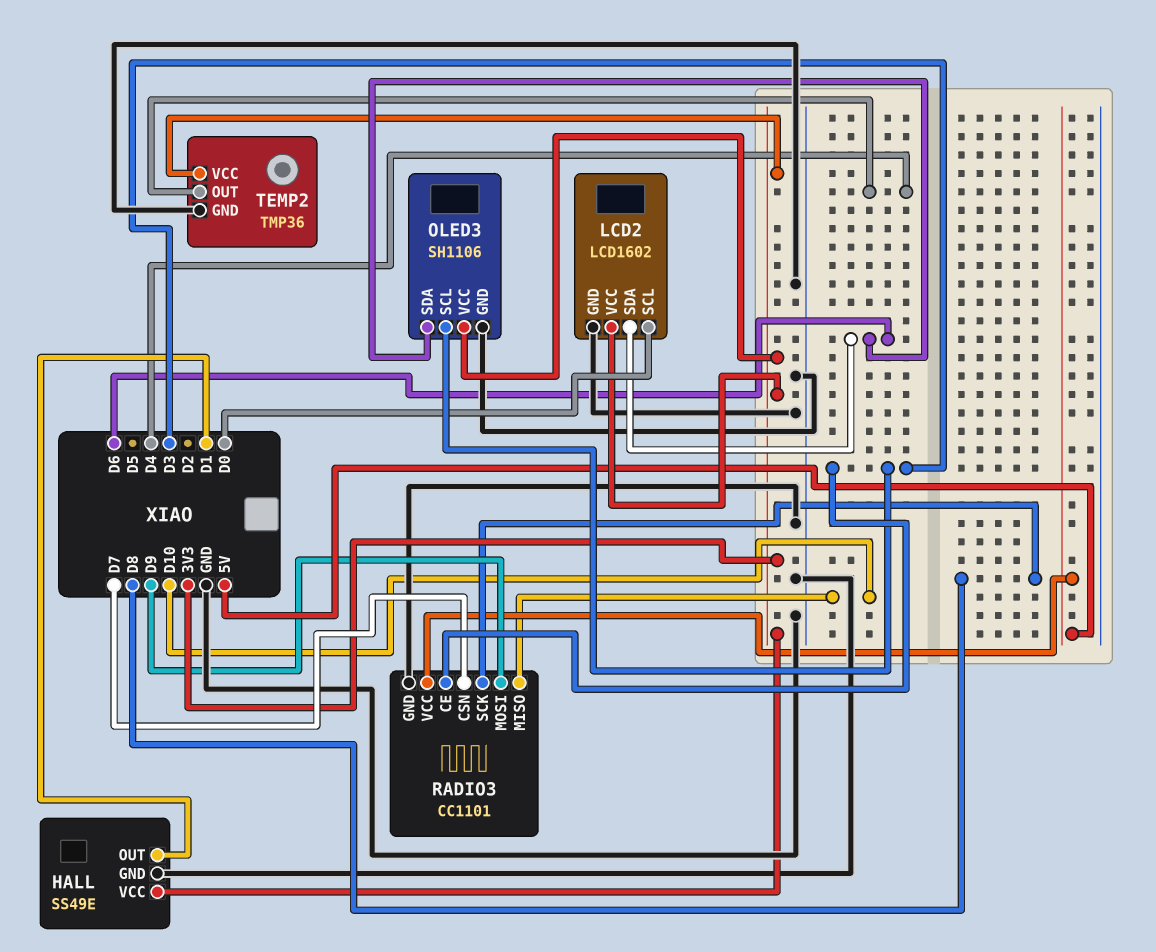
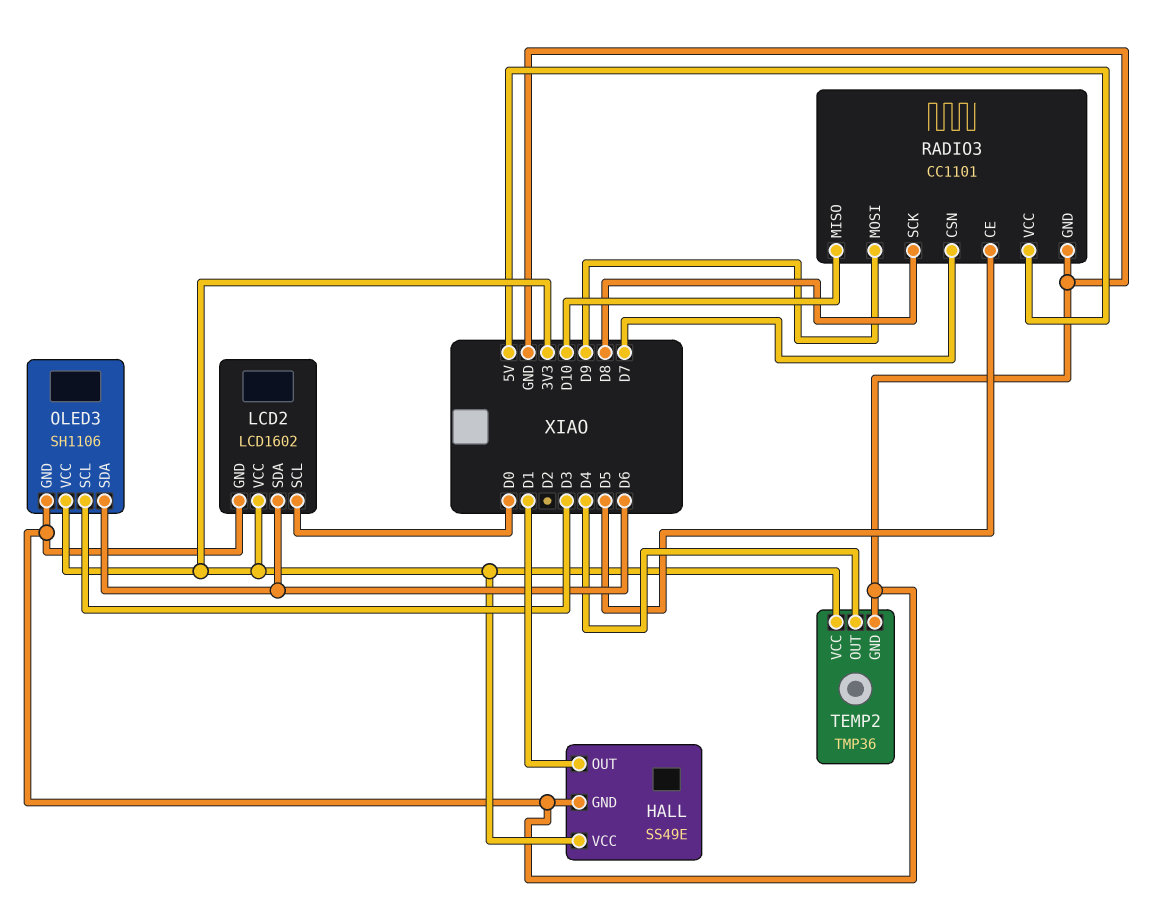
RADIO3 pin CE: D3 -> D5

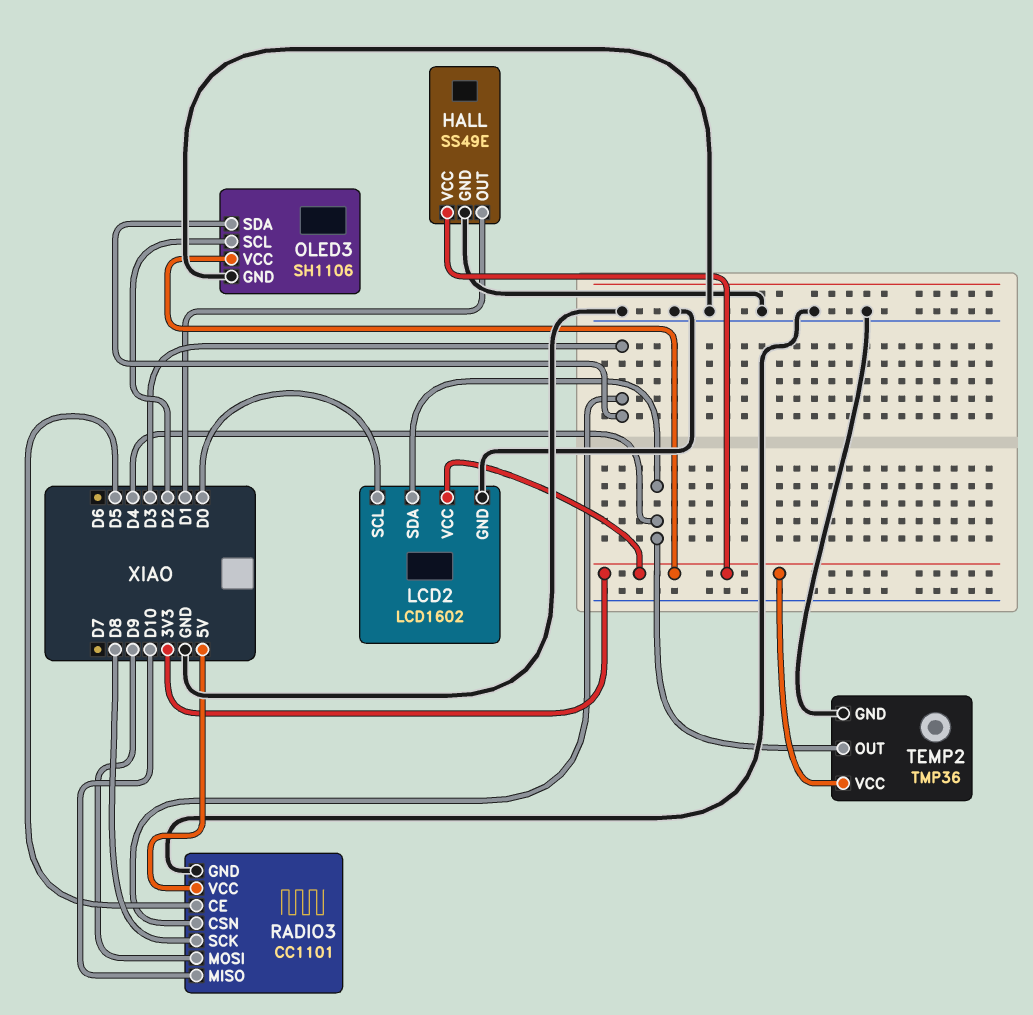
LCD2 pin SDA: D6 -> D4
OLED3 pin SCL: D3 -> D2
OLED3 pin SDA: D6 -> D3
RADIO3 pin CSN: D7 -> D3

